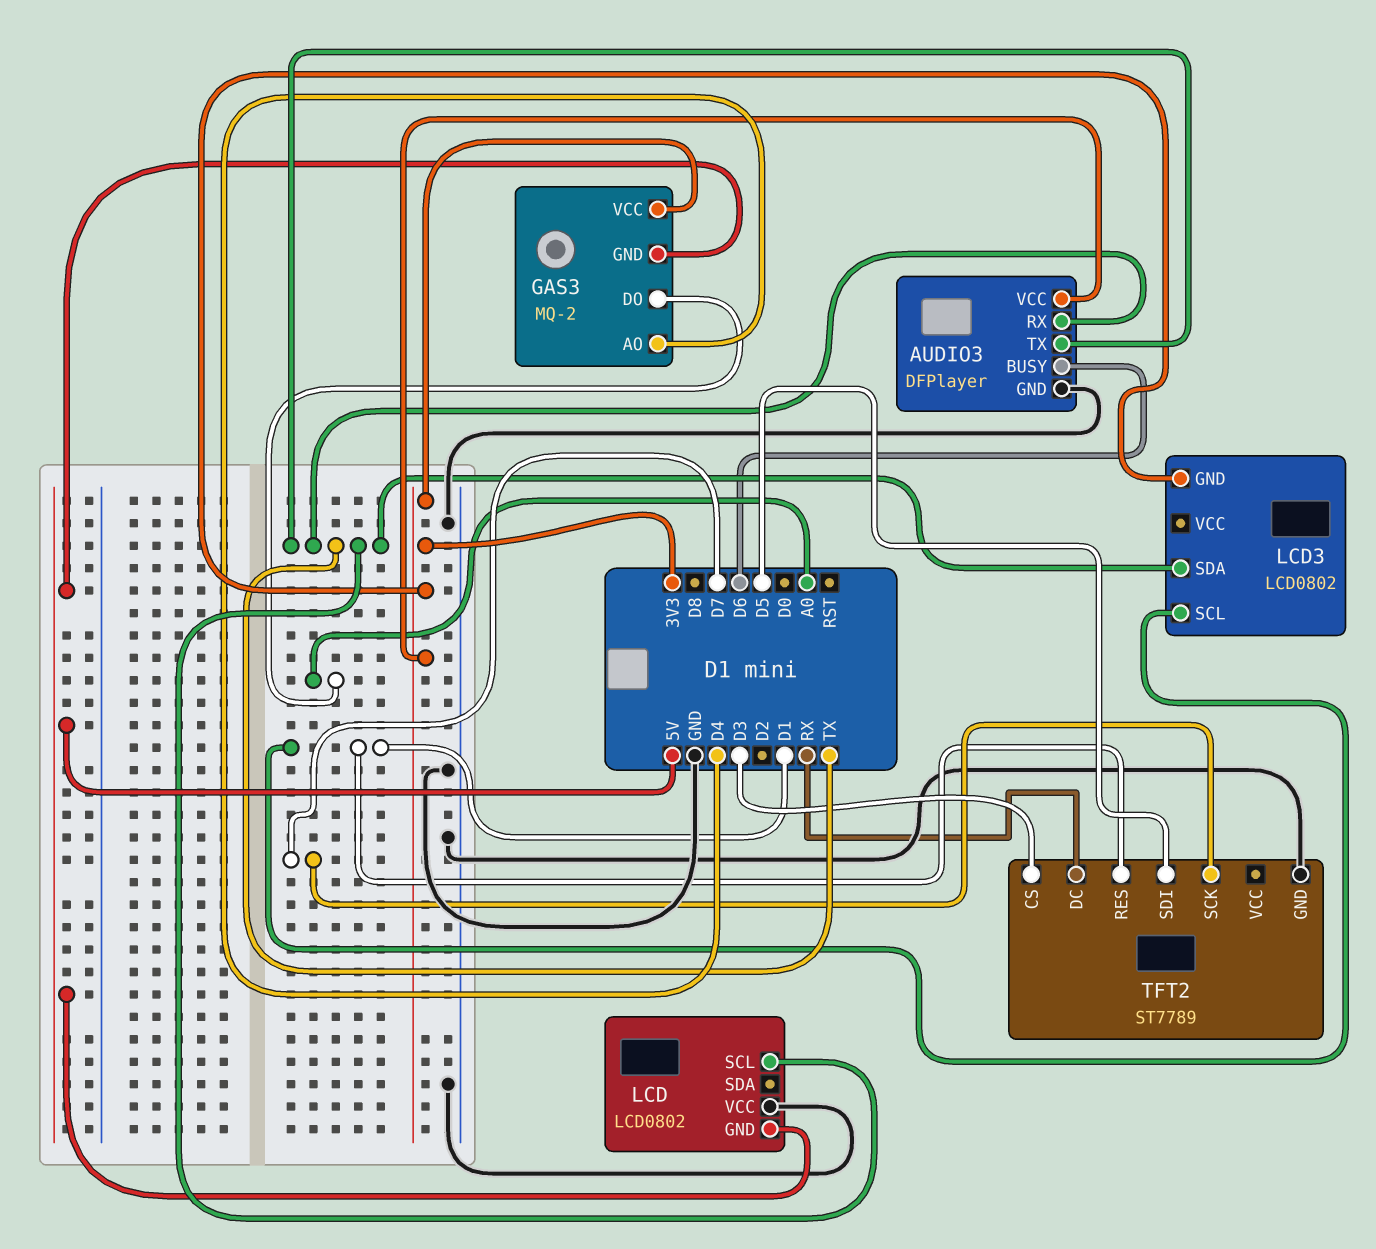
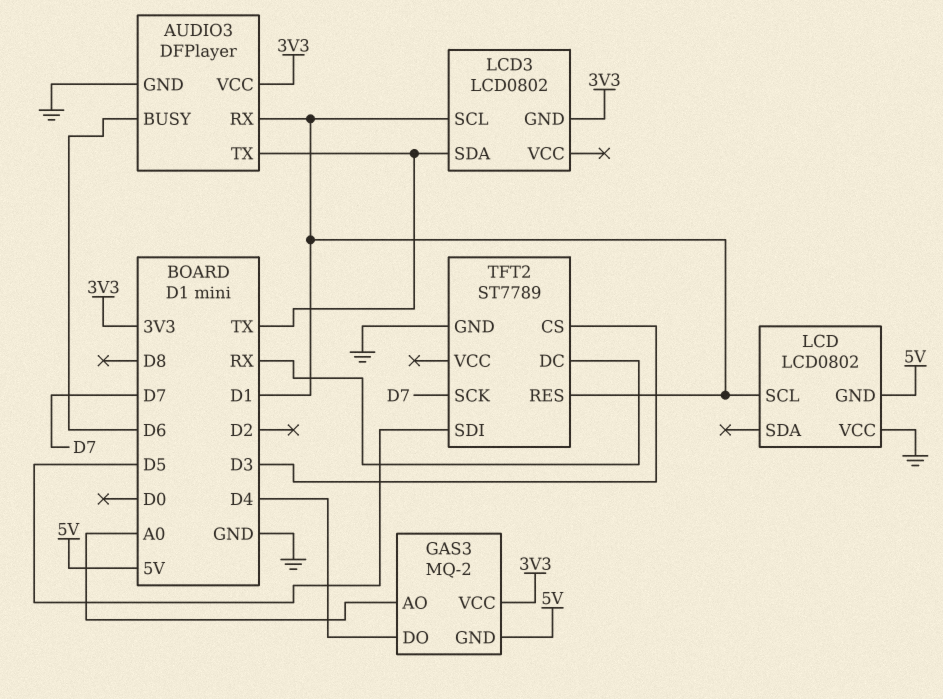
AUDIO3 pin RX: TX -> D1
GAS3 pin AO: D4 -> A0
GAS3 pin DO: A0 -> D4
LCD pin SCL: TX -> D1

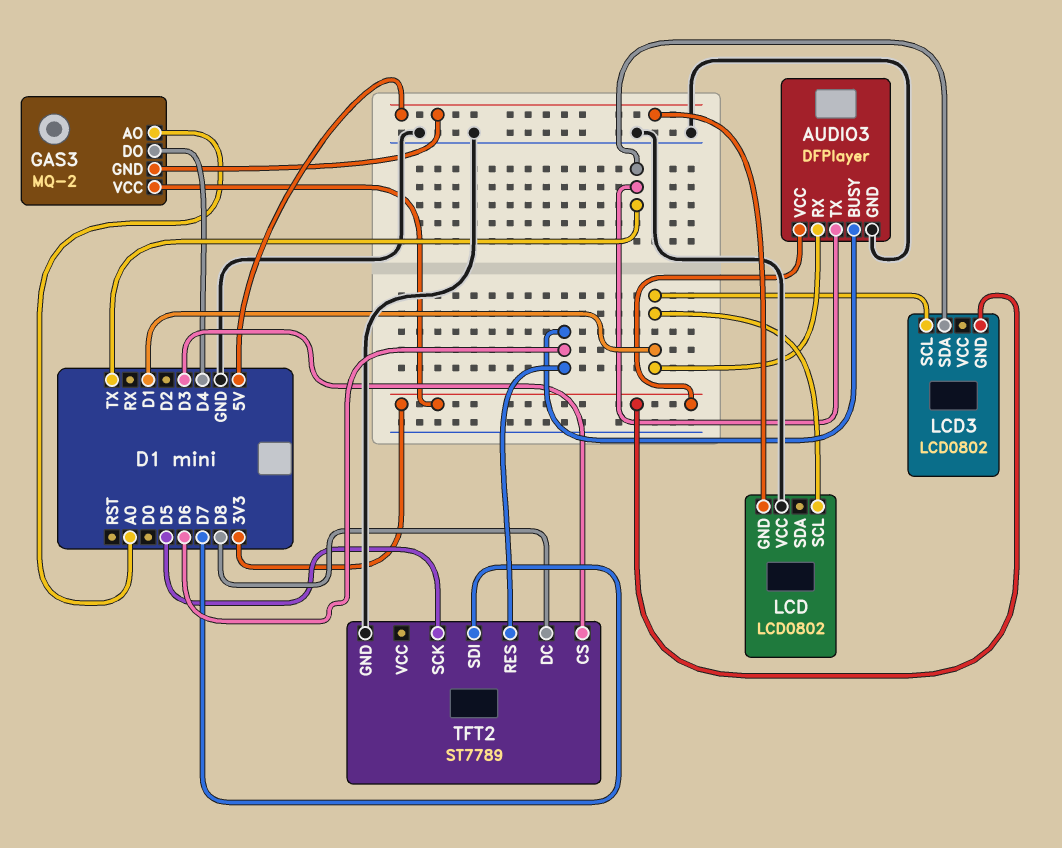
TFT2 pin DC: RX -> D8
TFT2 pin RES: D1 -> D6
TFT2 pin SCK: D7 -> D5
TFT2 pin SDI: D5 -> D7

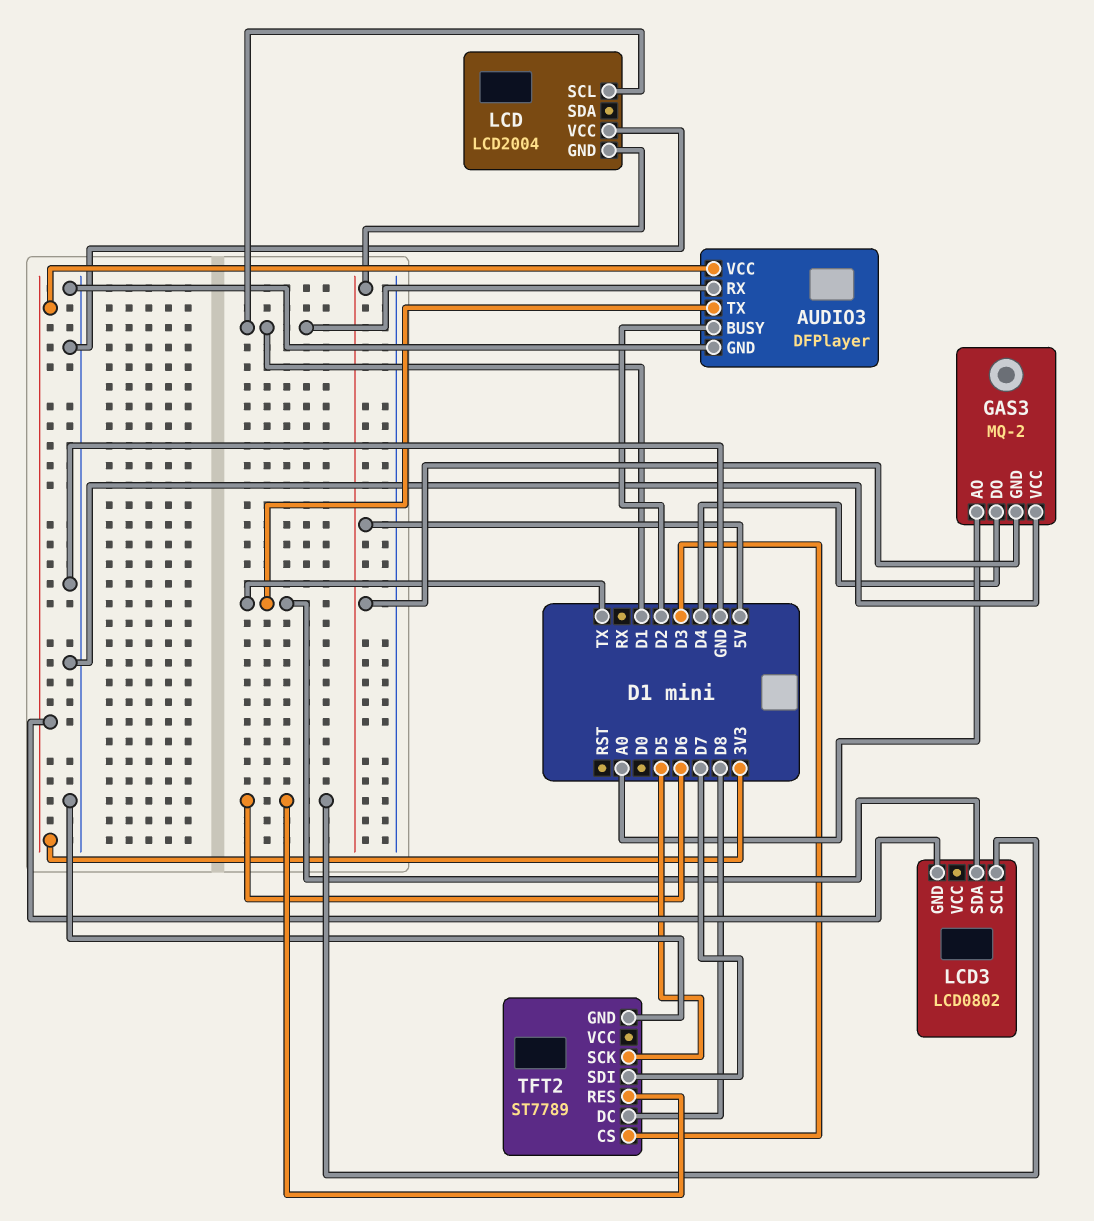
AUDIO3 pin BUSY: D6 -> D2
GAS3 pin VCC: 3V3 -> GND
LCD: LCD0802 -> LCD2004
LCD3 pin SCL: D1 -> D6

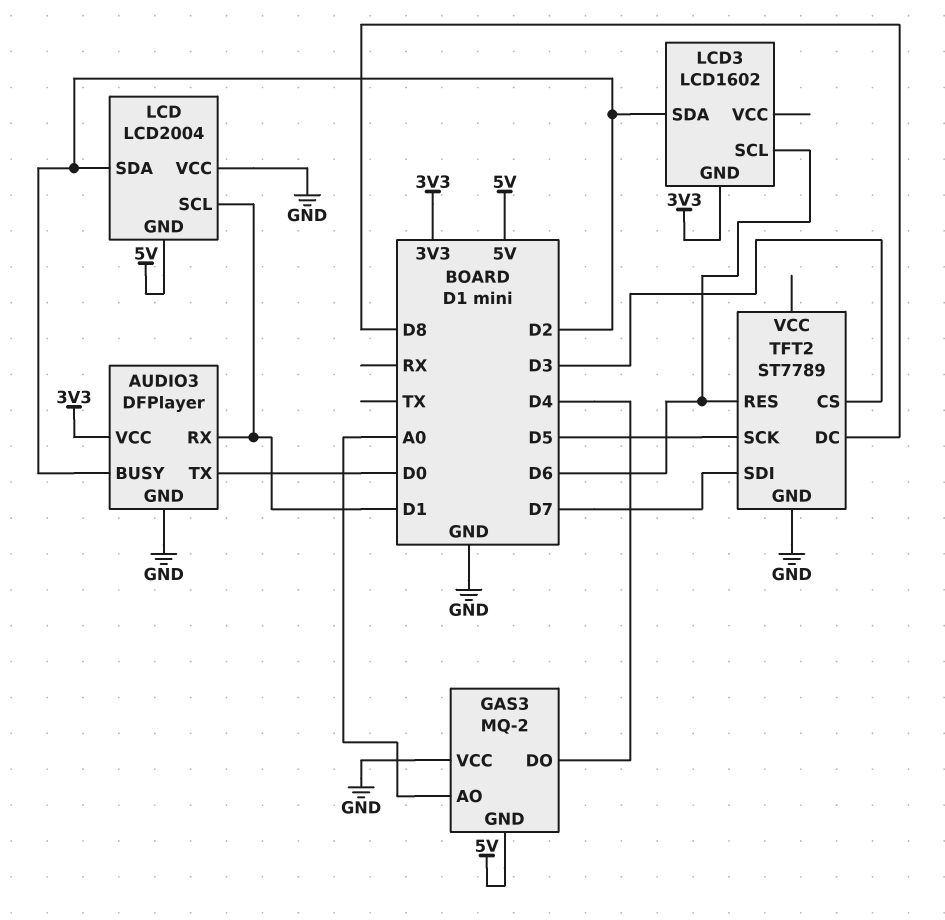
AUDIO3 pin TX: TX -> D0
LCD pin SDA: none -> D2
LCD3: LCD0802 -> LCD1602
LCD3 pin SDA: TX -> D2

